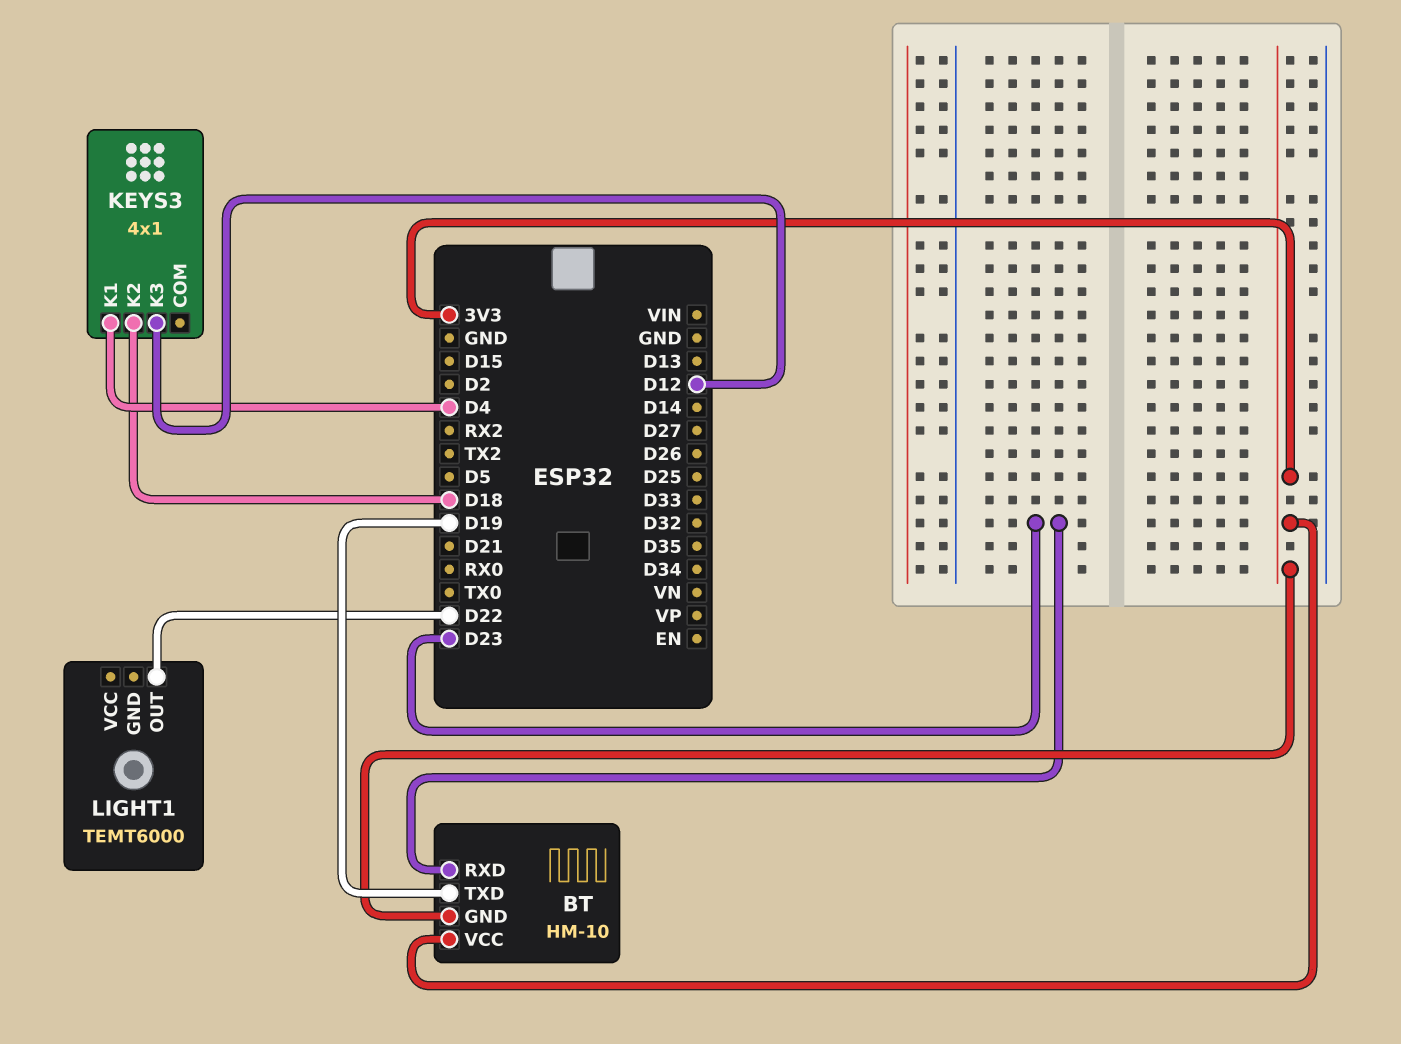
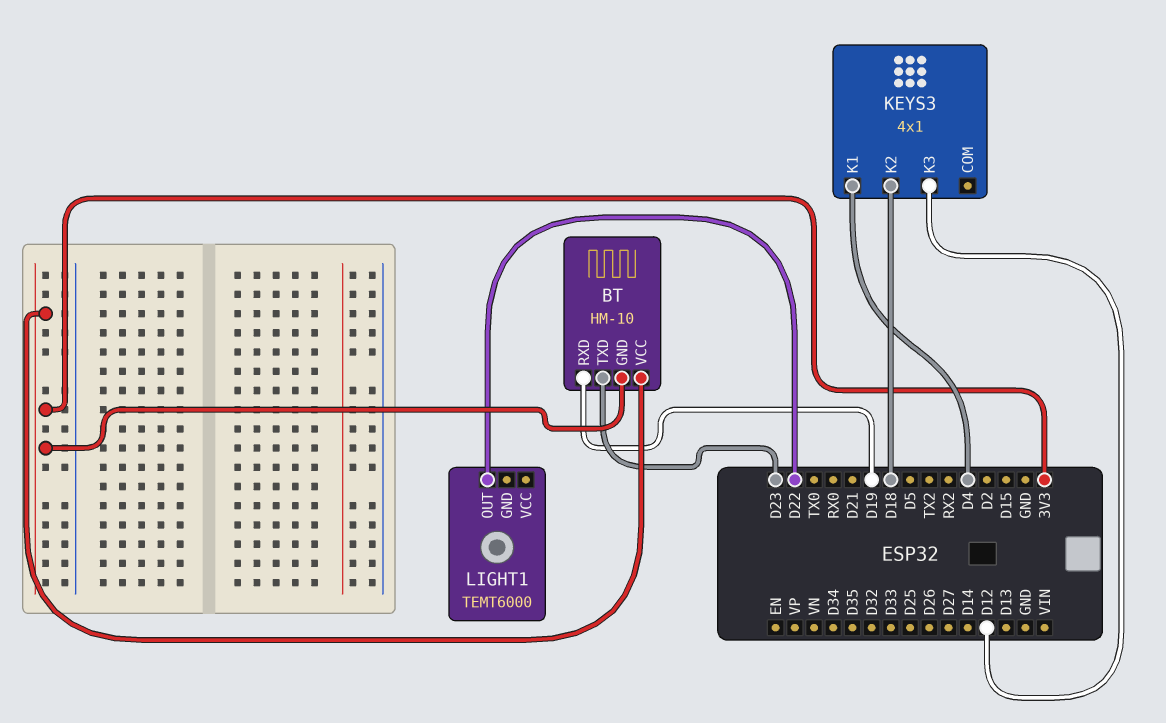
BT pin RXD: D23 -> D19
BT pin TXD: D19 -> D23

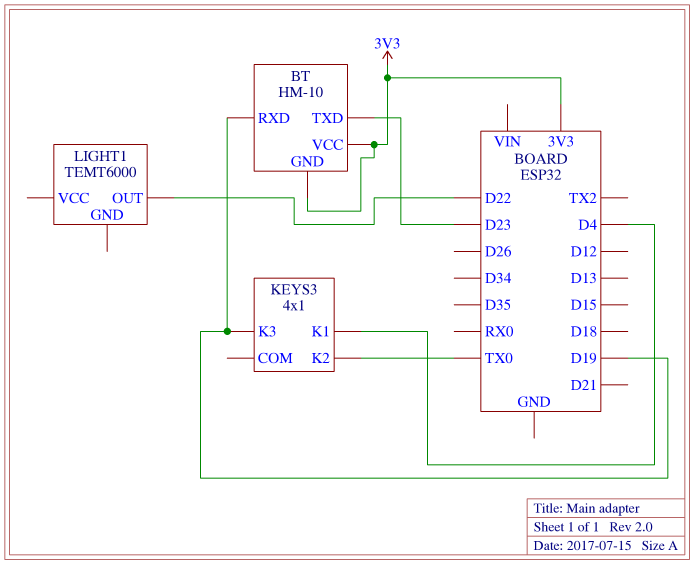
KEYS3 pin K2: D18 -> TX0
KEYS3 pin K3: D12 -> D19

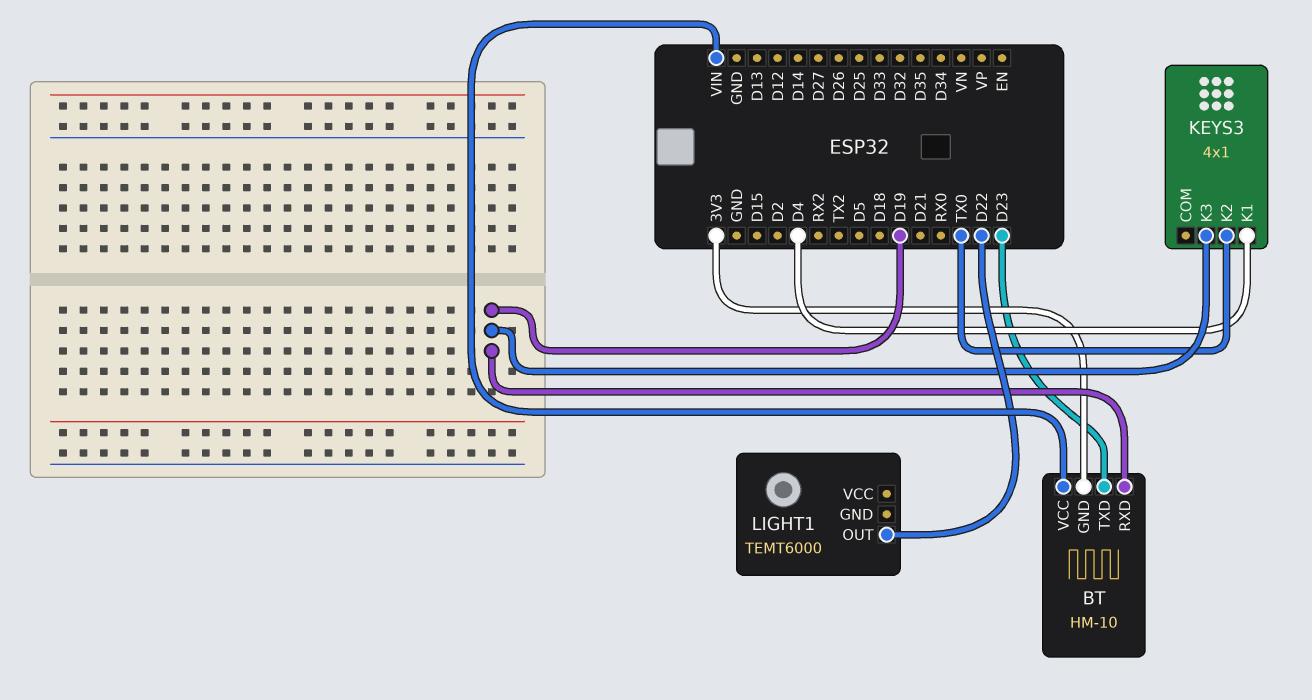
BT pin VCC: 3V3 -> VIN

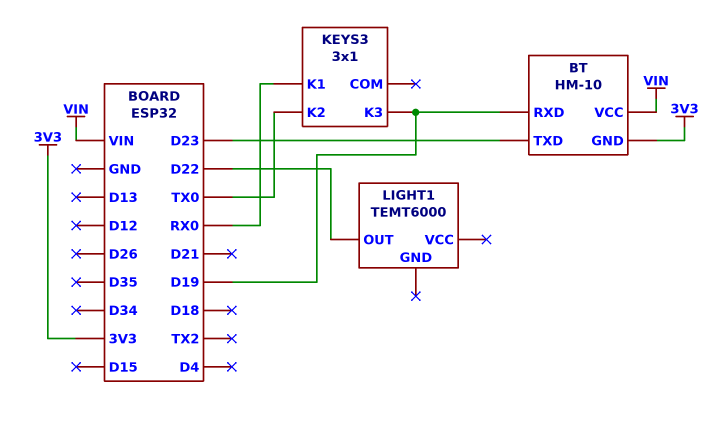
KEYS3: 4x1 -> 3x1
KEYS3 pin K1: D4 -> RX0

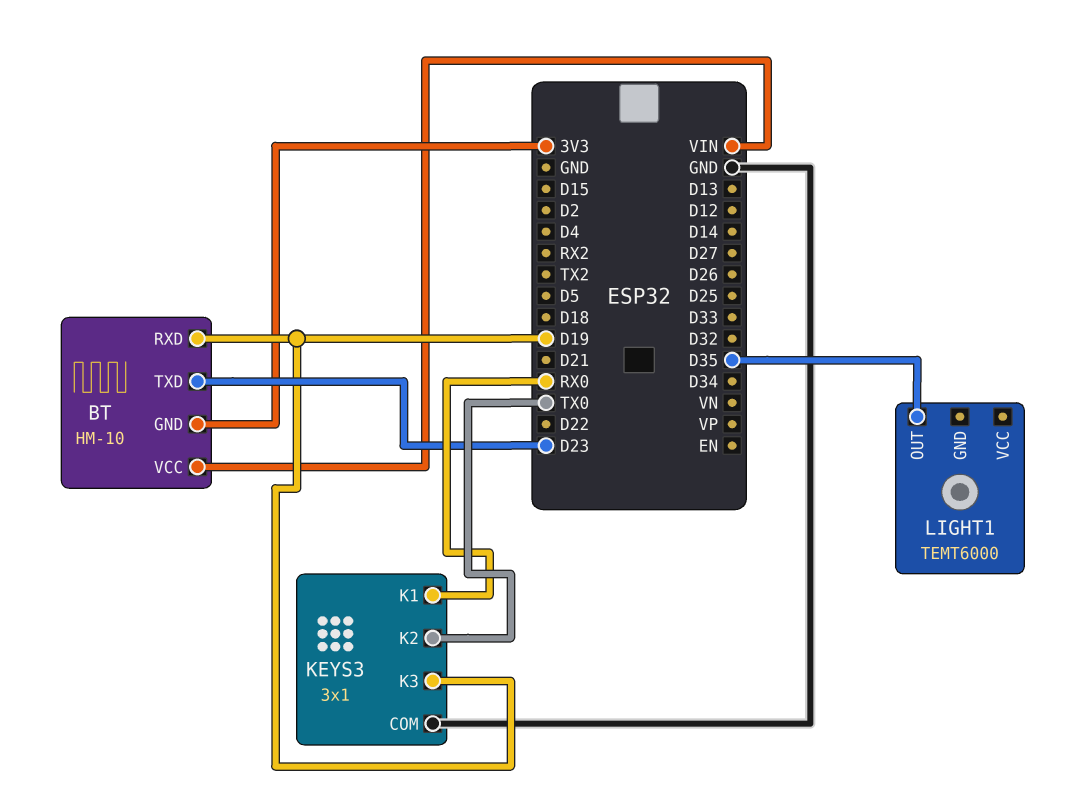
KEYS3 pin COM: none -> GND
LIGHT1 pin OUT: D22 -> D35

